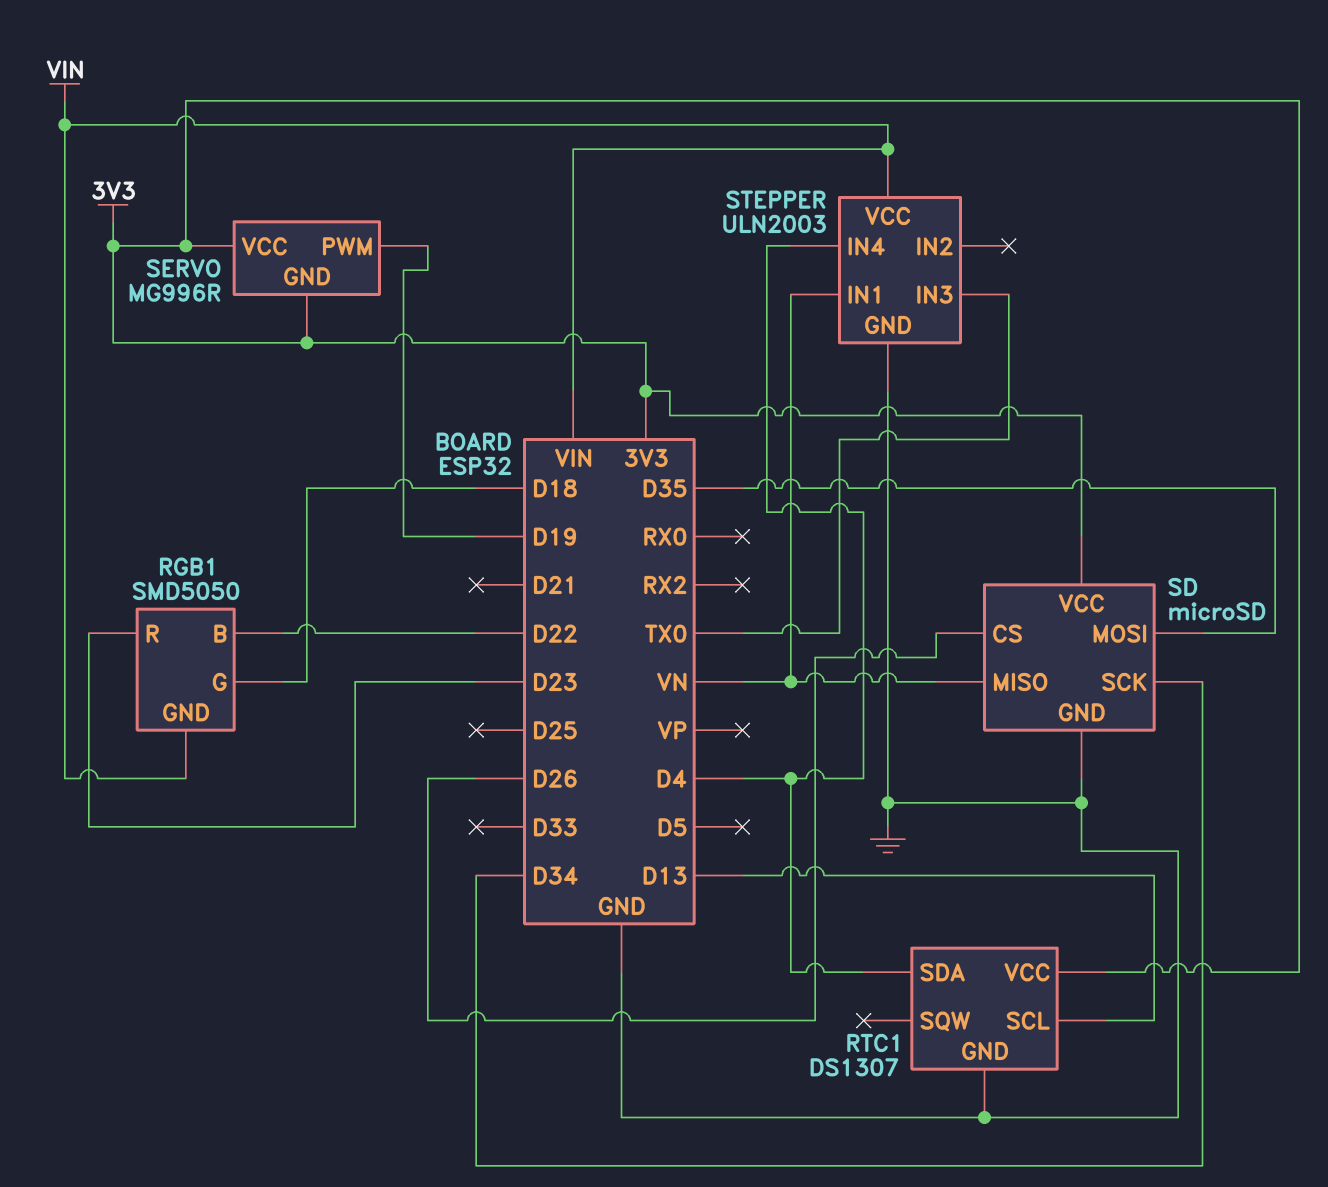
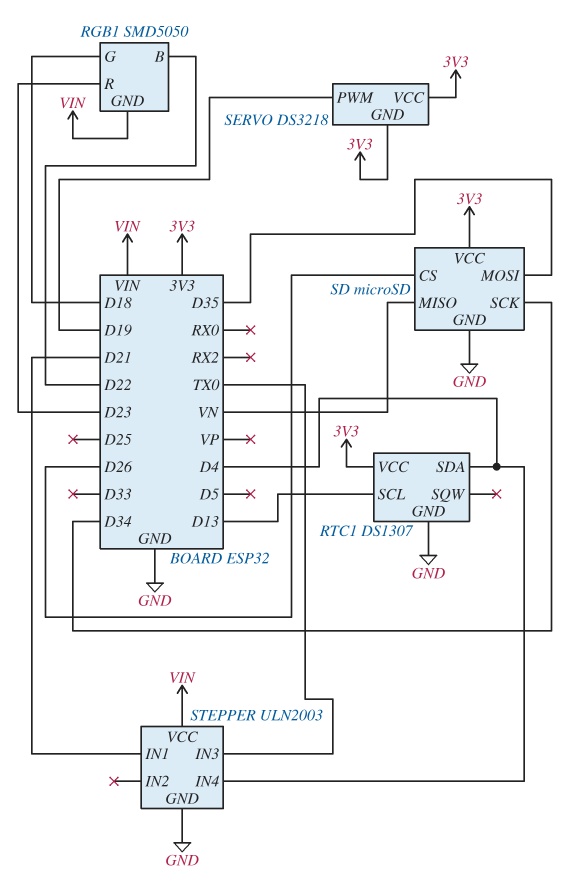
SERVO: MG996R -> DS3218
STEPPER pin IN1: VN -> D21

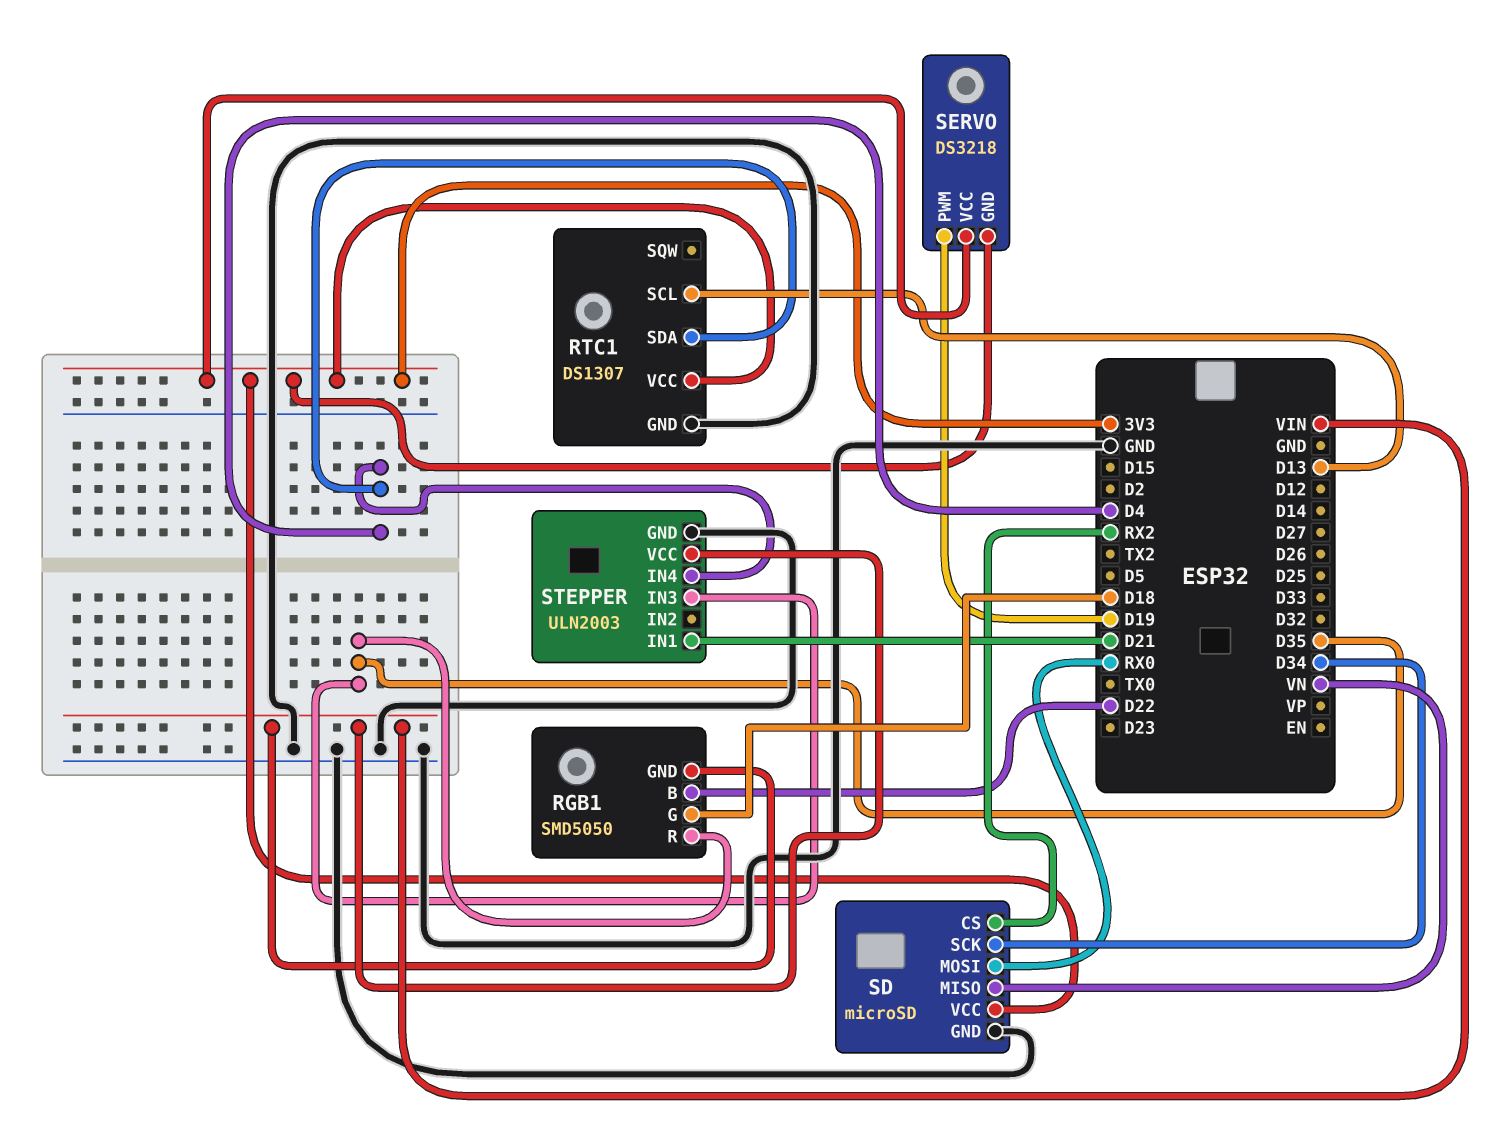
RGB1 pin R: D23 -> D35
SD pin CS: D26 -> RX2
SD pin MOSI: D35 -> RX0
STEPPER pin IN3: TX0 -> D35

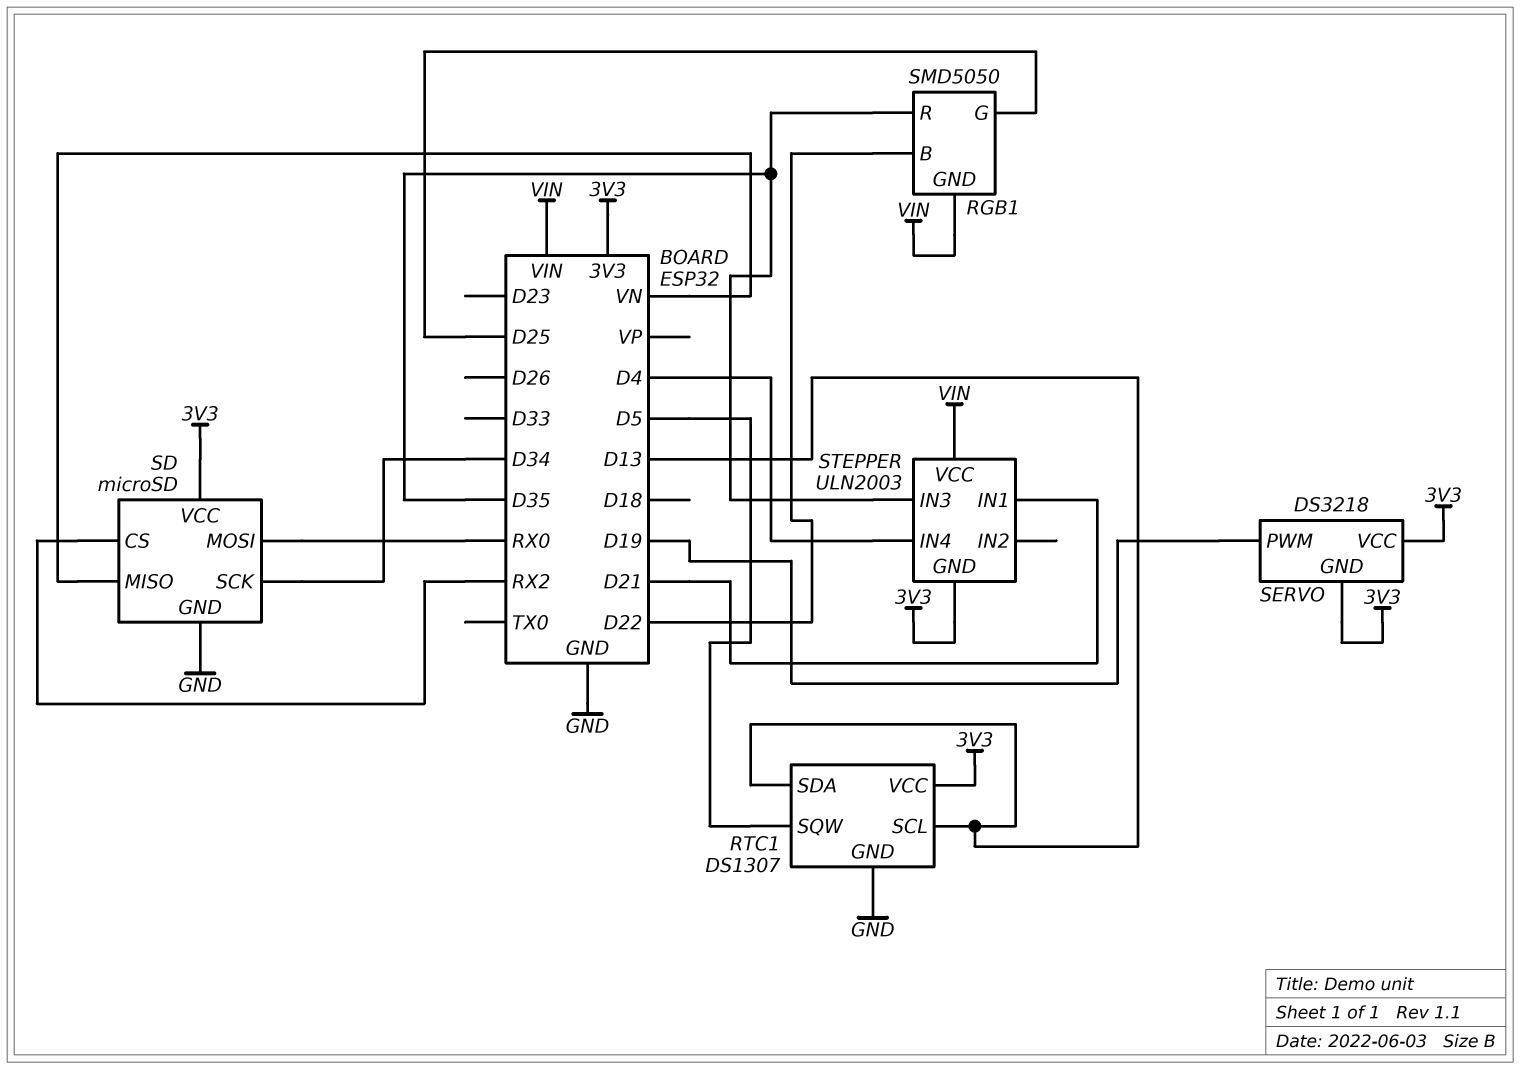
RGB1 pin G: D18 -> D25
RTC1 pin SDA: D4 -> D13
RTC1 pin SQW: none -> D5
STEPPER pin GND: GND -> 3V3

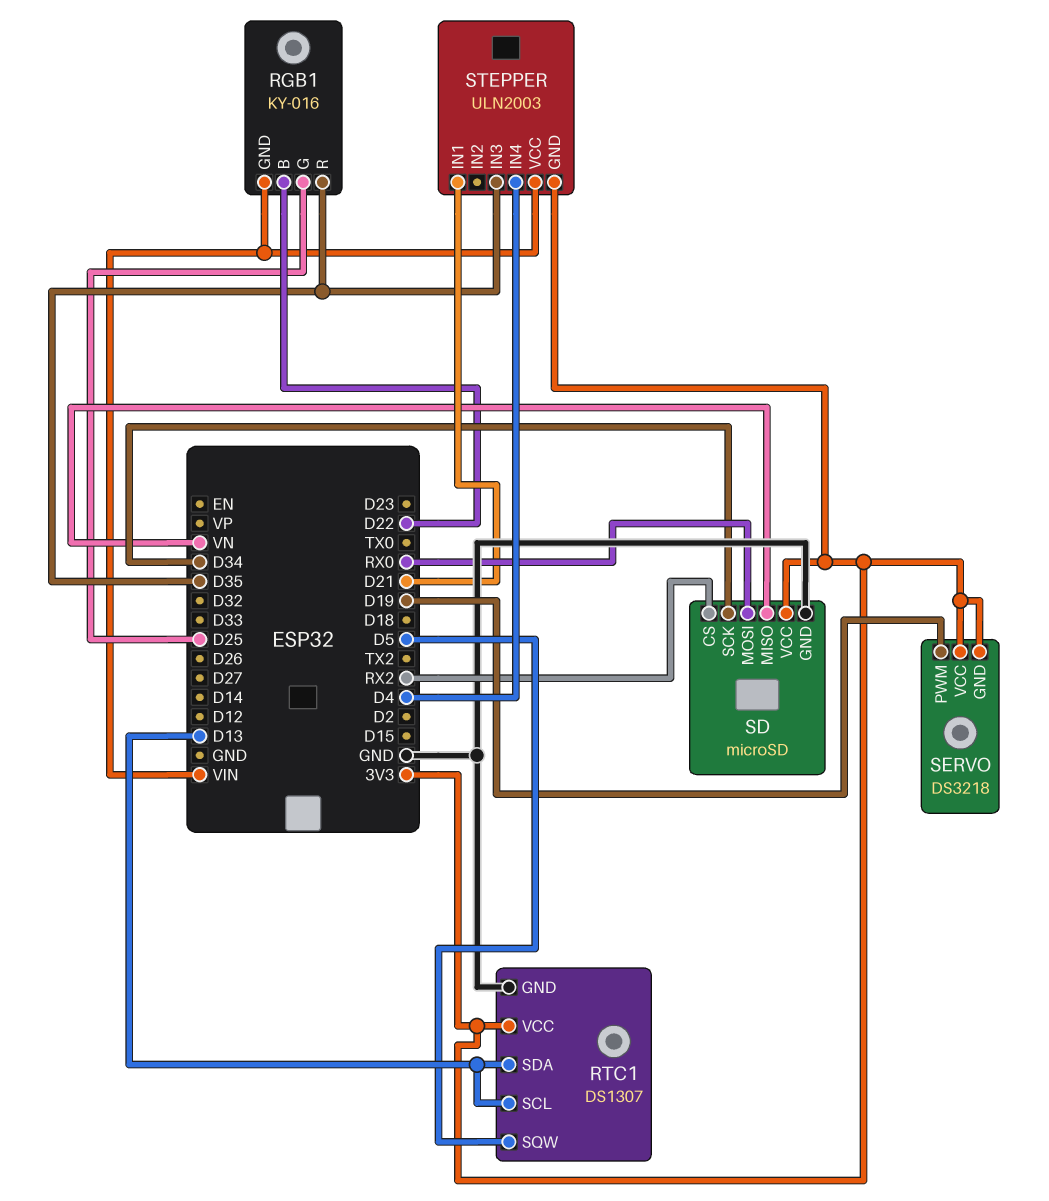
RGB1: SMD5050 -> KY-016

